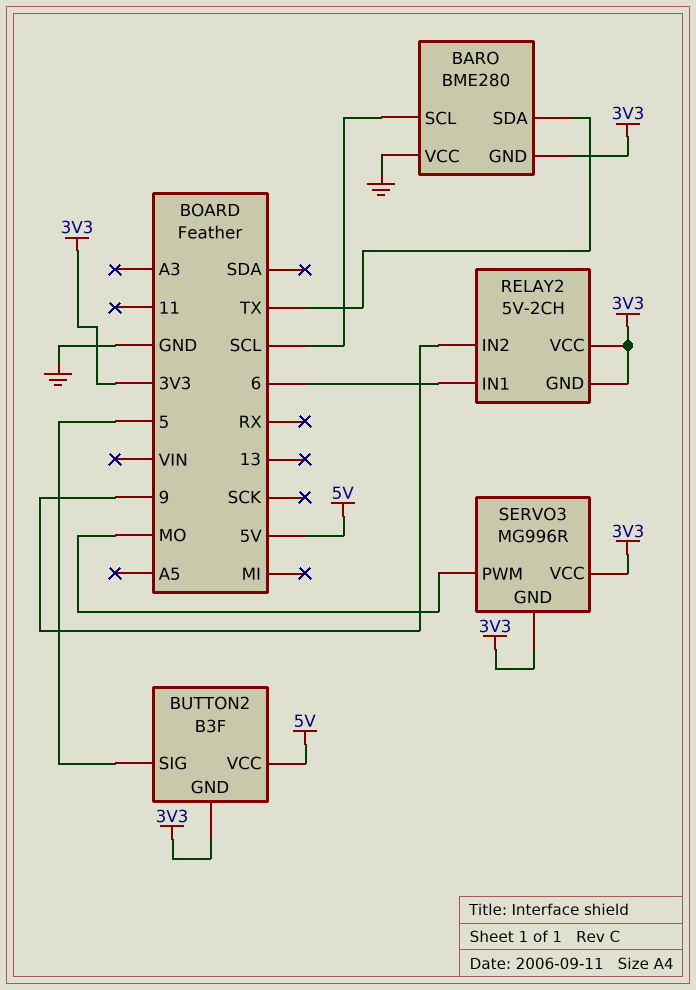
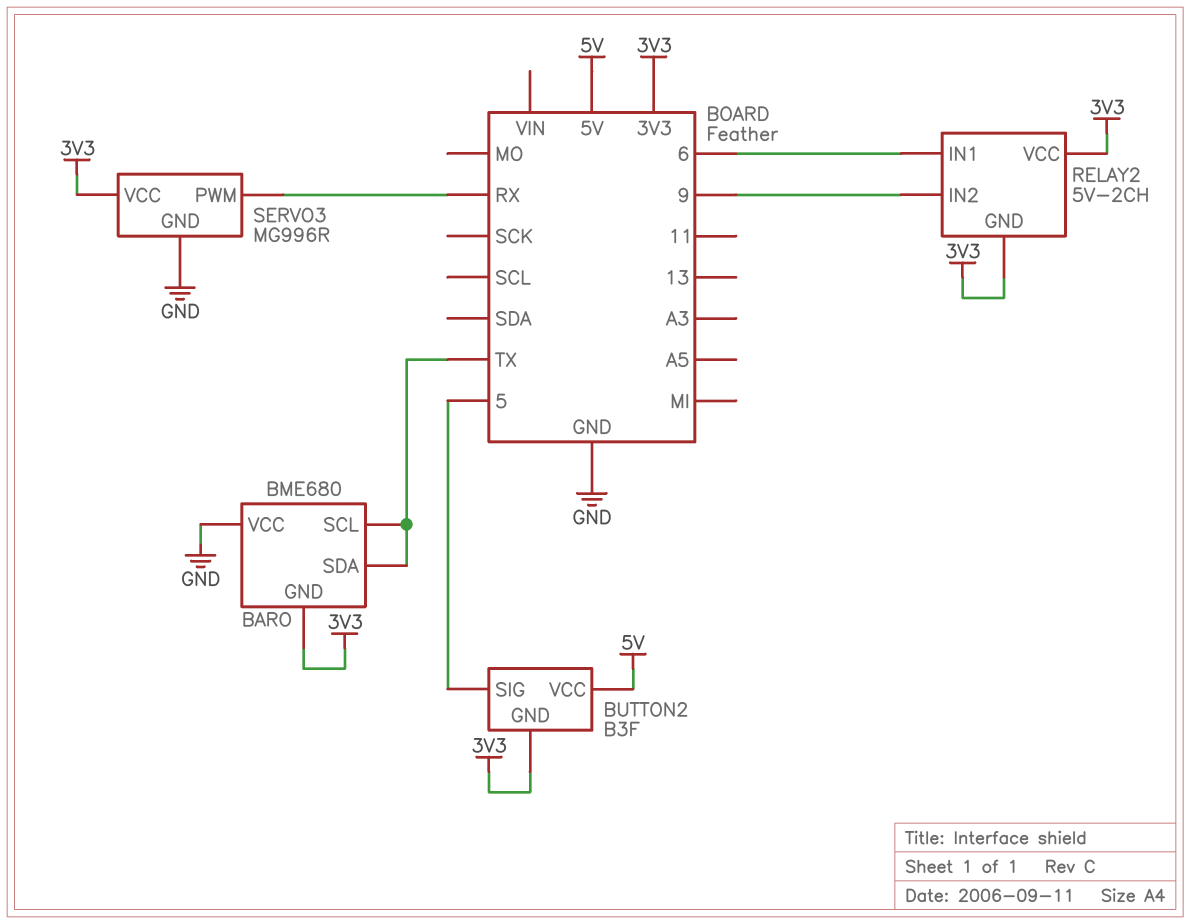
BARO: BME280 -> BME680
BARO pin SCL: SCL -> TX
SERVO3 pin GND: 3V3 -> GND
SERVO3 pin PWM: MO -> RX

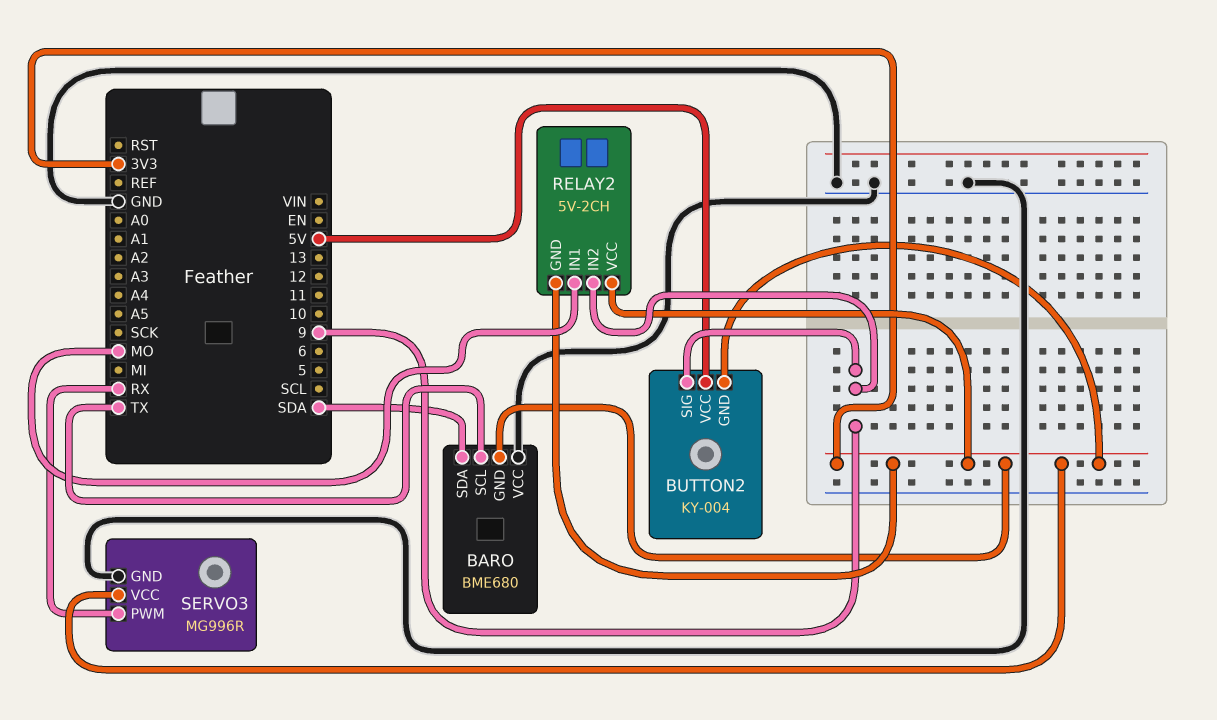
BARO pin SDA: TX -> SDA
BUTTON2: B3F -> KY-004
BUTTON2 pin SIG: 5 -> 9
RELAY2 pin IN1: 6 -> MO

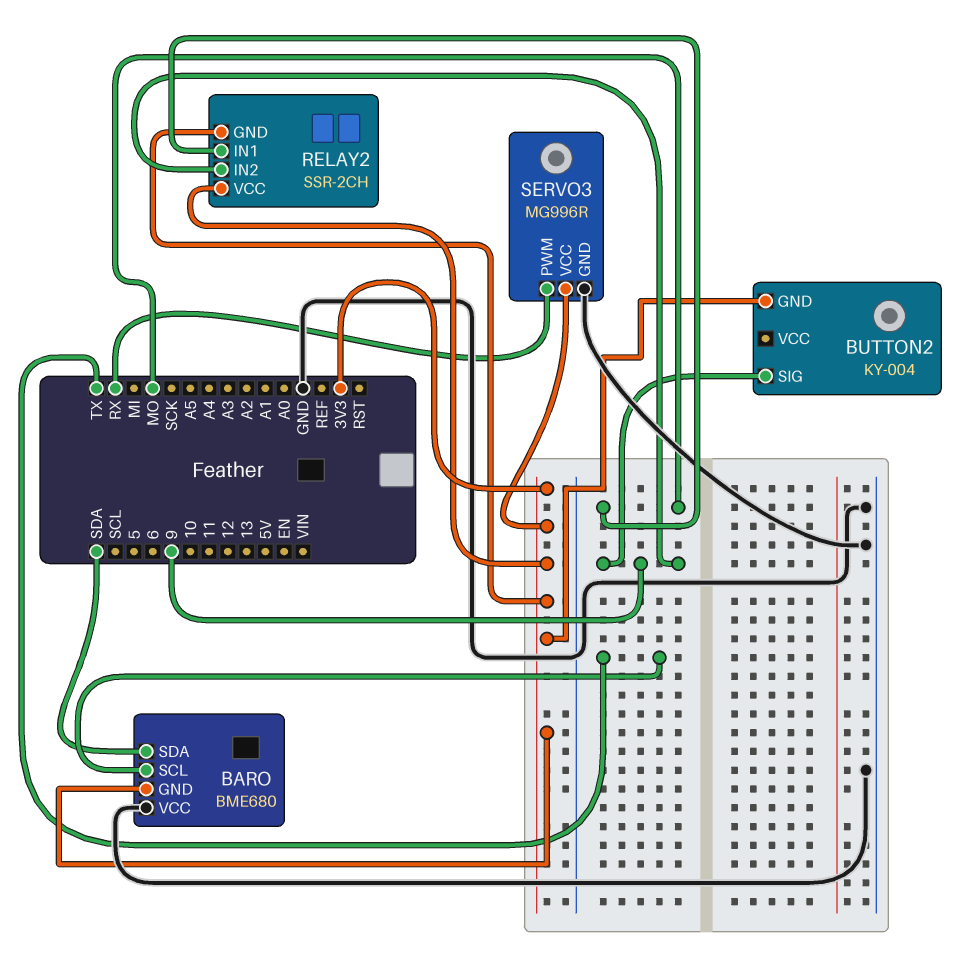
BUTTON2 pin VCC: 5V -> none
RELAY2: 5V-2CH -> SSR-2CH

